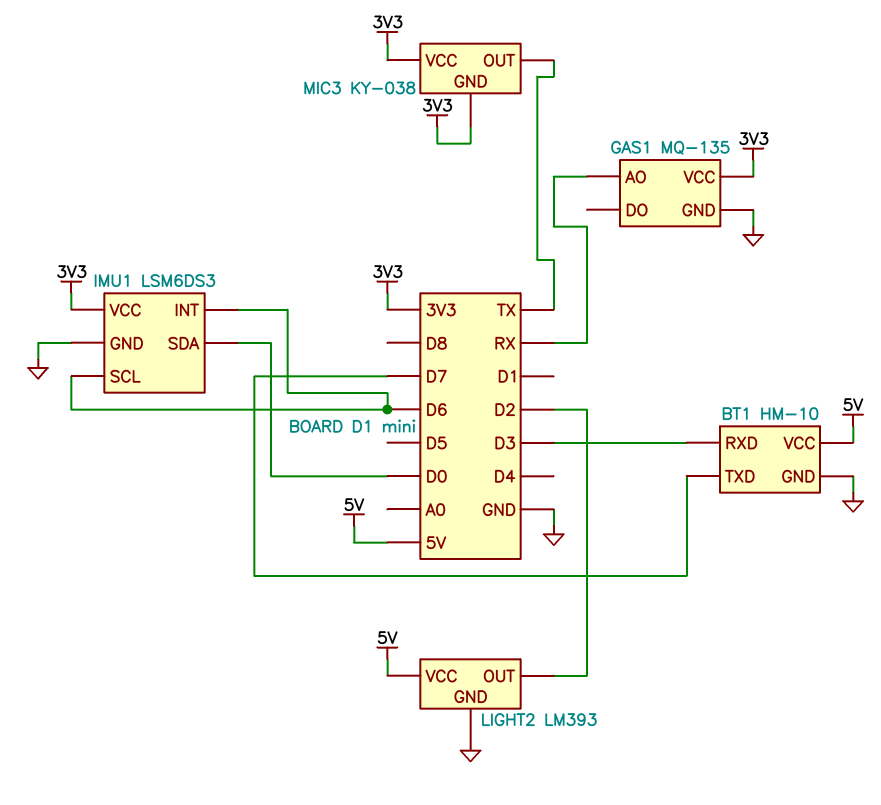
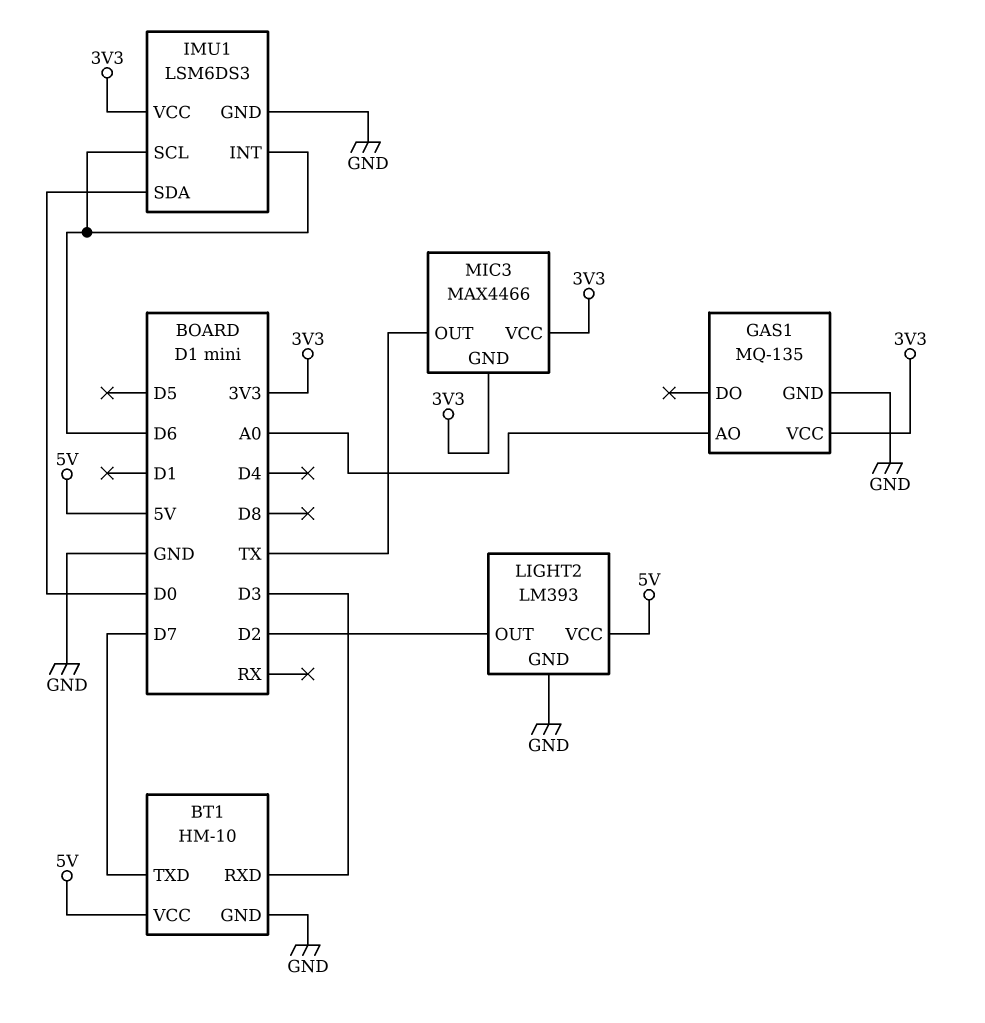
GAS1 pin AO: RX -> A0
MIC3: KY-038 -> MAX4466

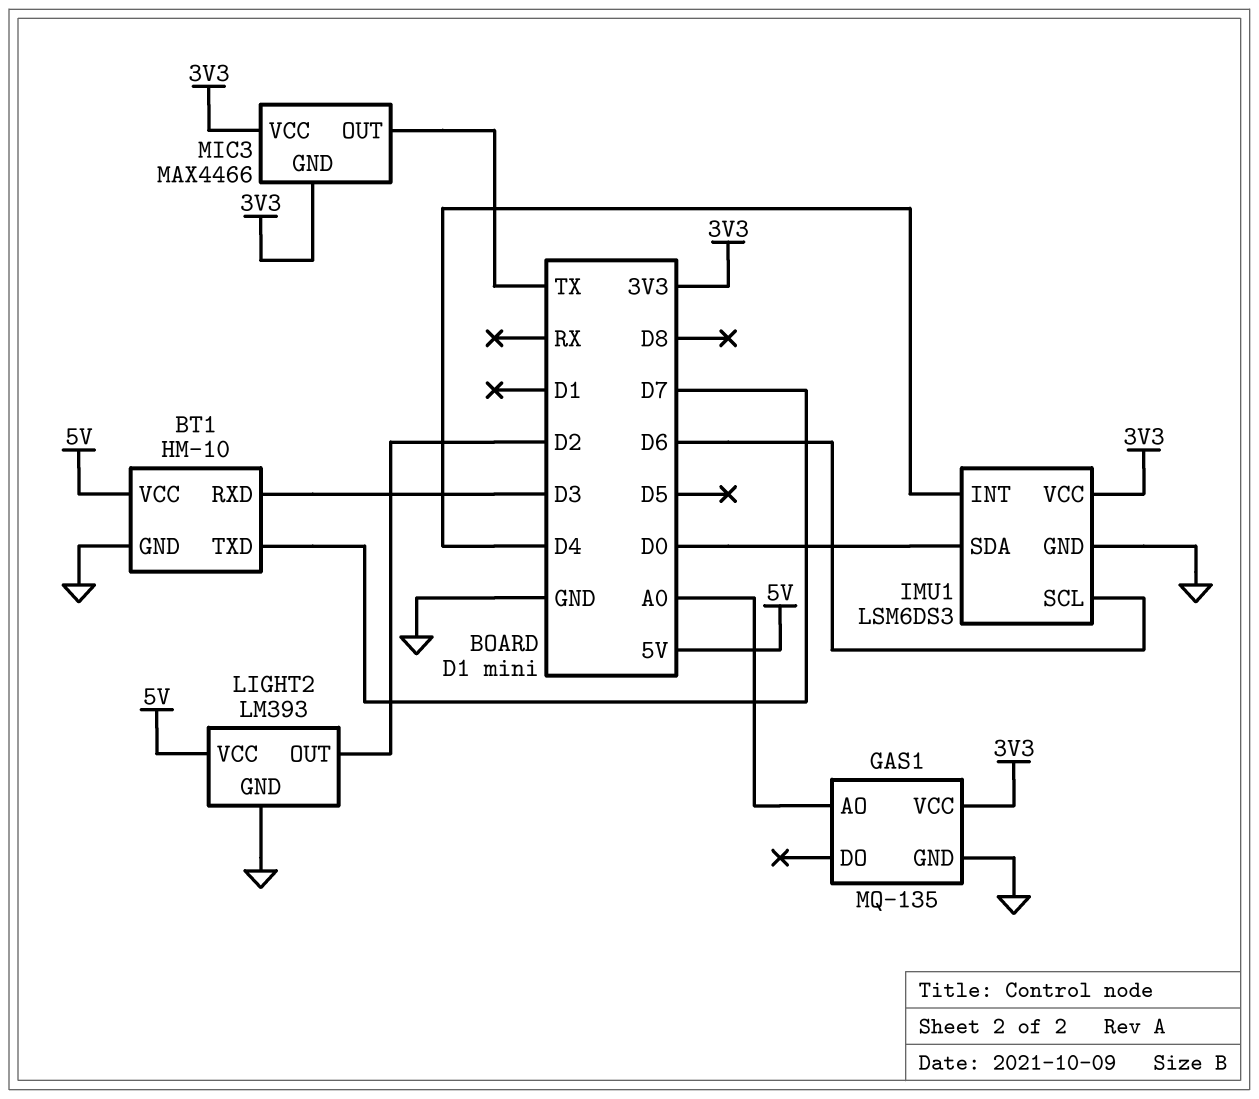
IMU1 pin INT: D6 -> D4

